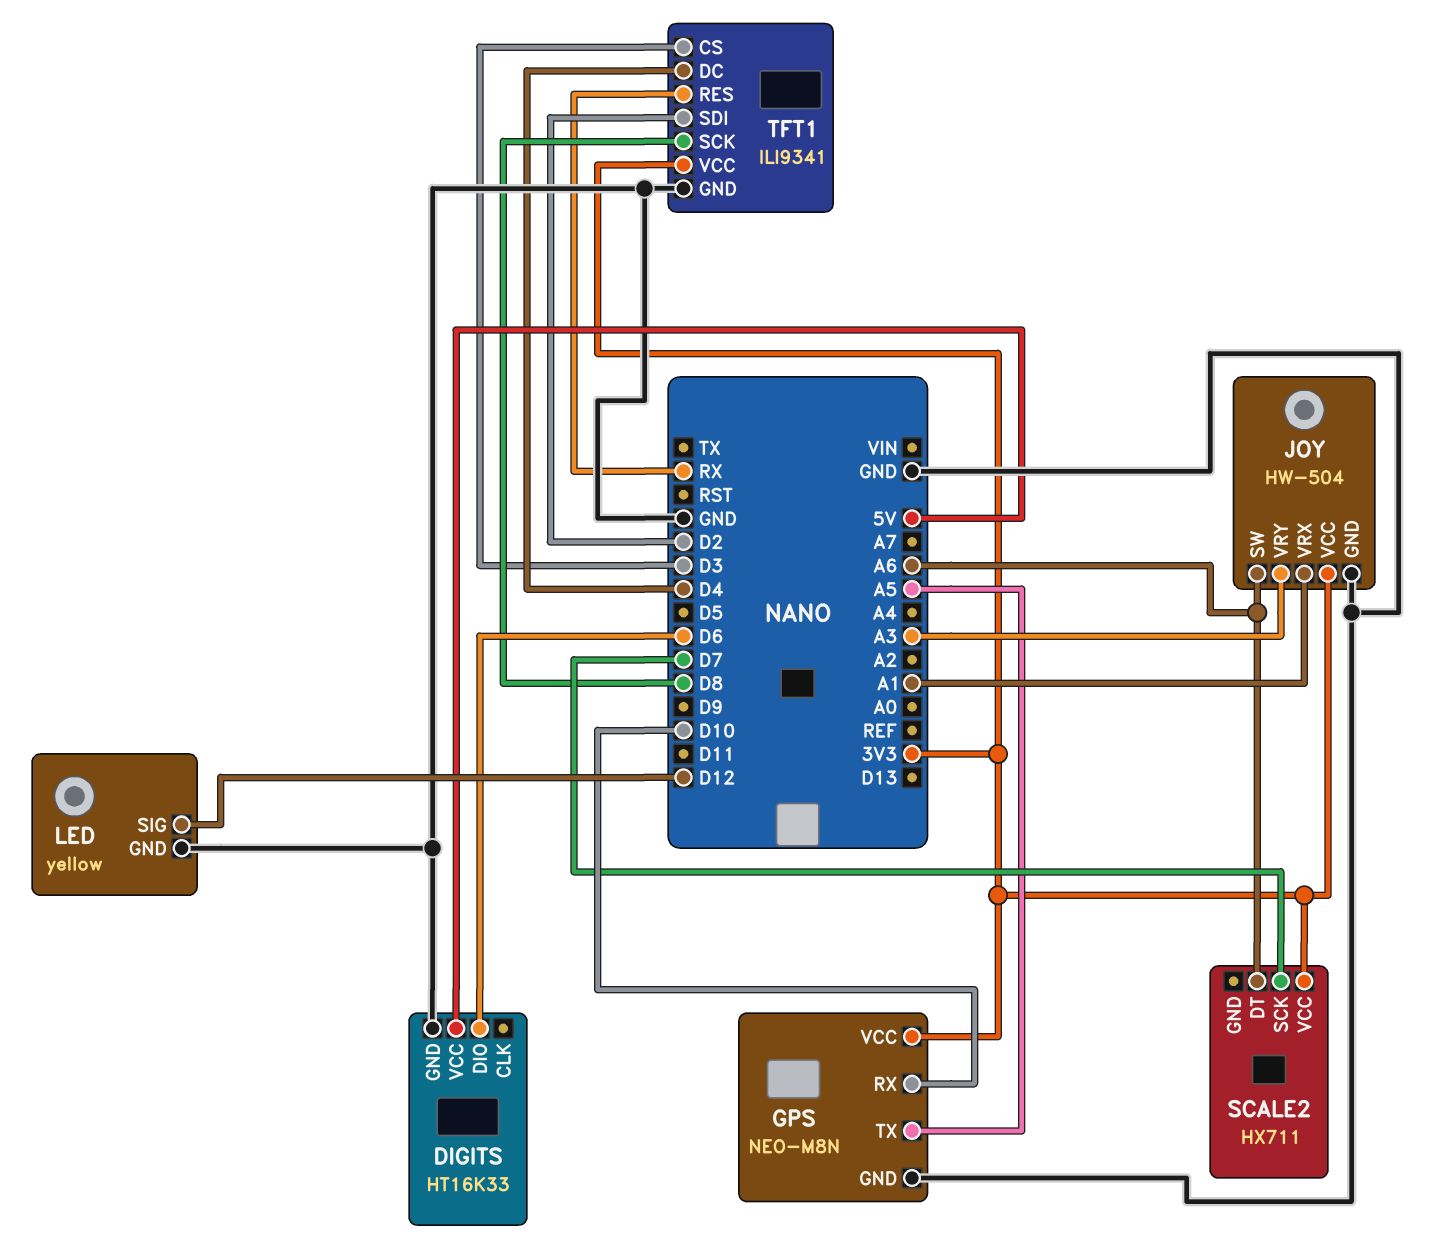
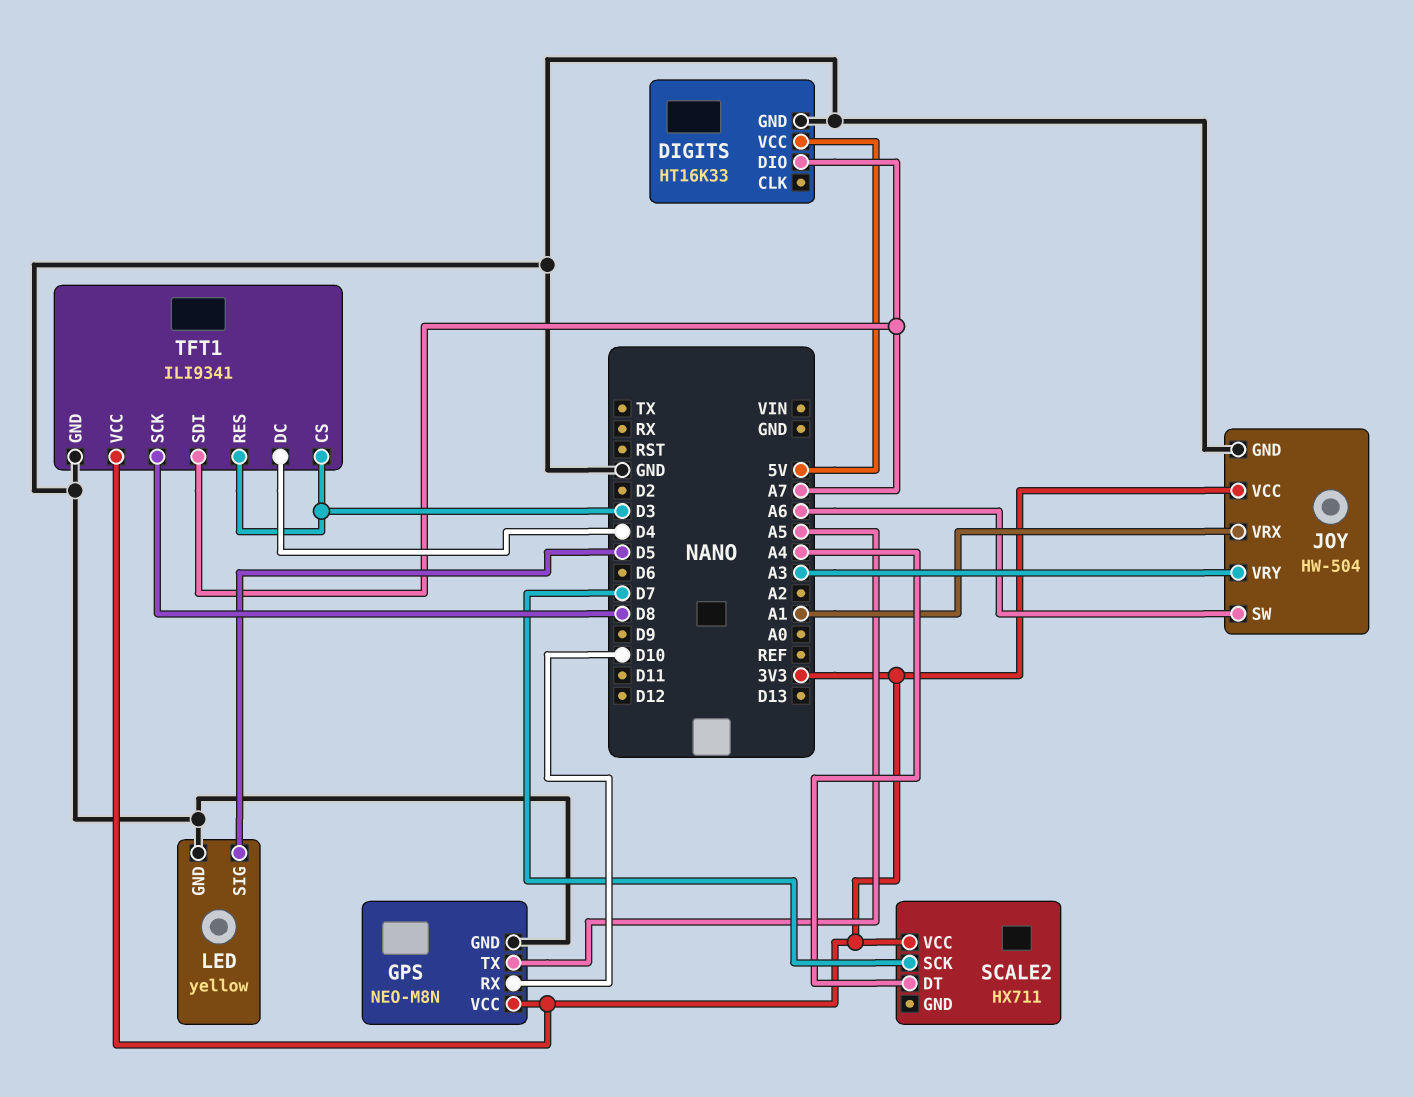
DIGITS pin DIO: D6 -> A7
LED pin SIG: D12 -> D5
SCALE2 pin DT: A6 -> A4
TFT1 pin RES: RX -> D3
TFT1 pin SDI: D2 -> A7

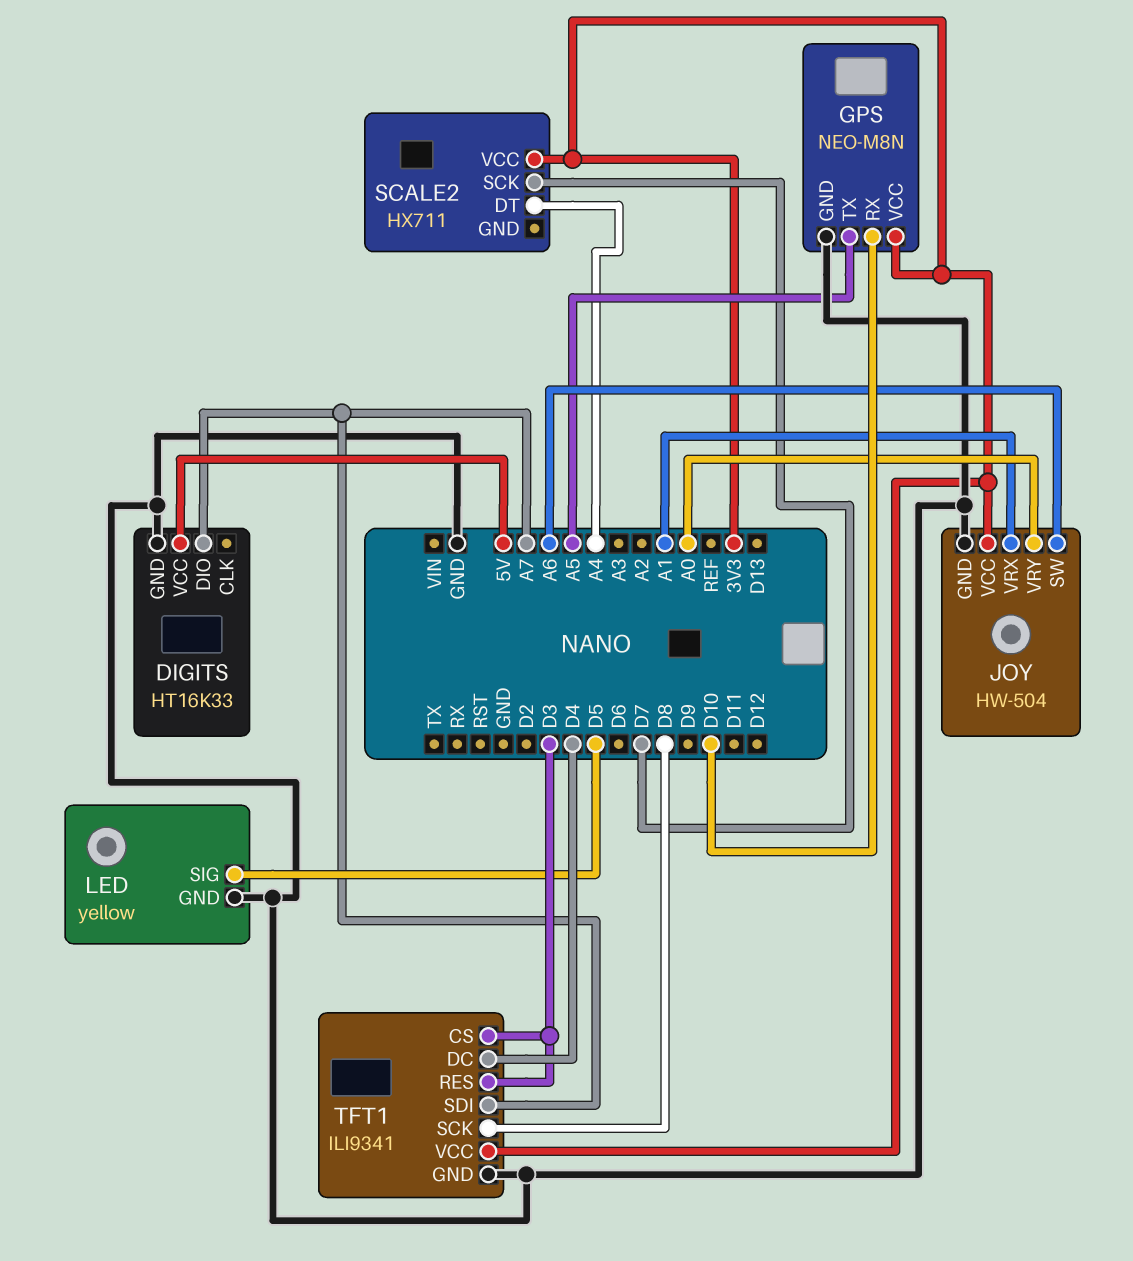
JOY pin VRY: A3 -> A0

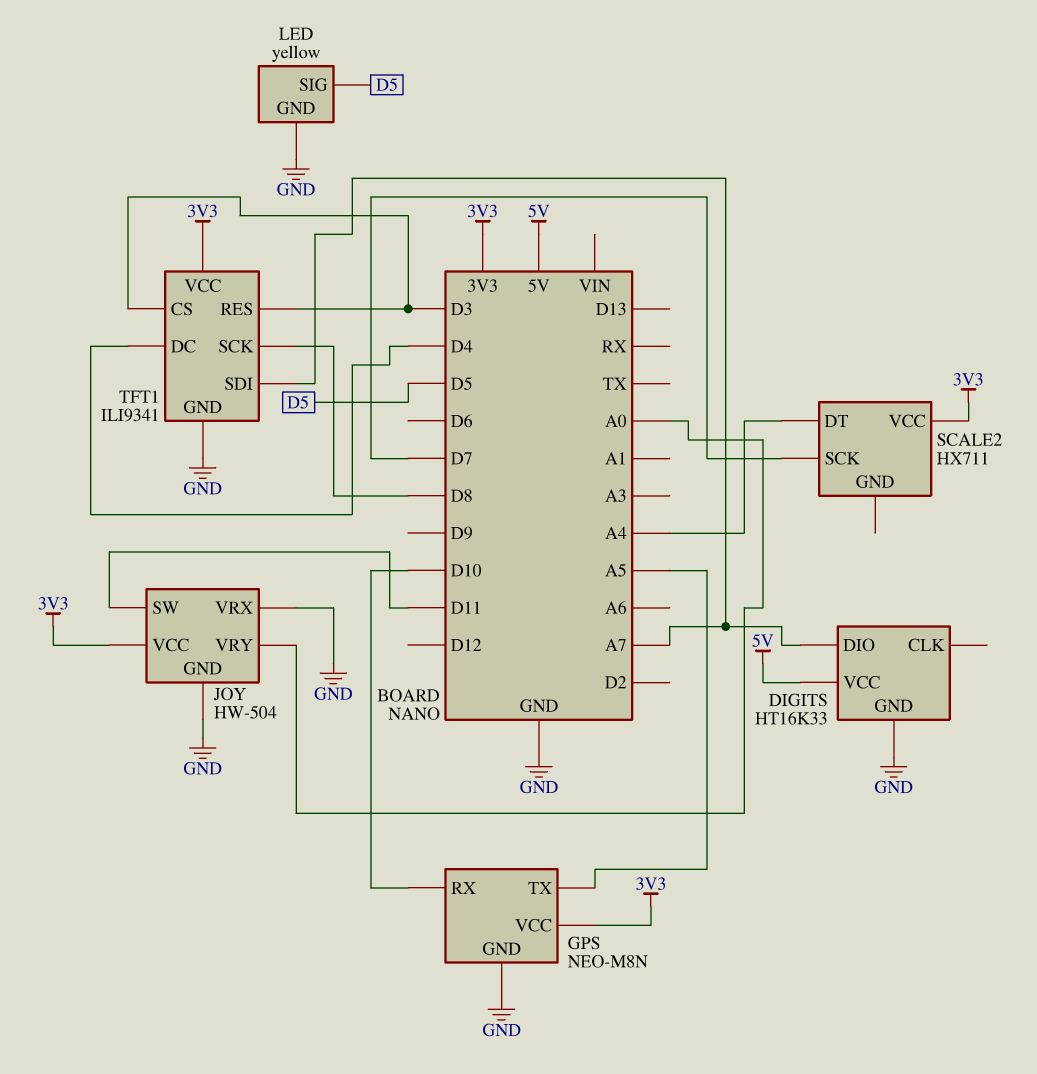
JOY pin SW: A6 -> D11
JOY pin VRX: A1 -> GND

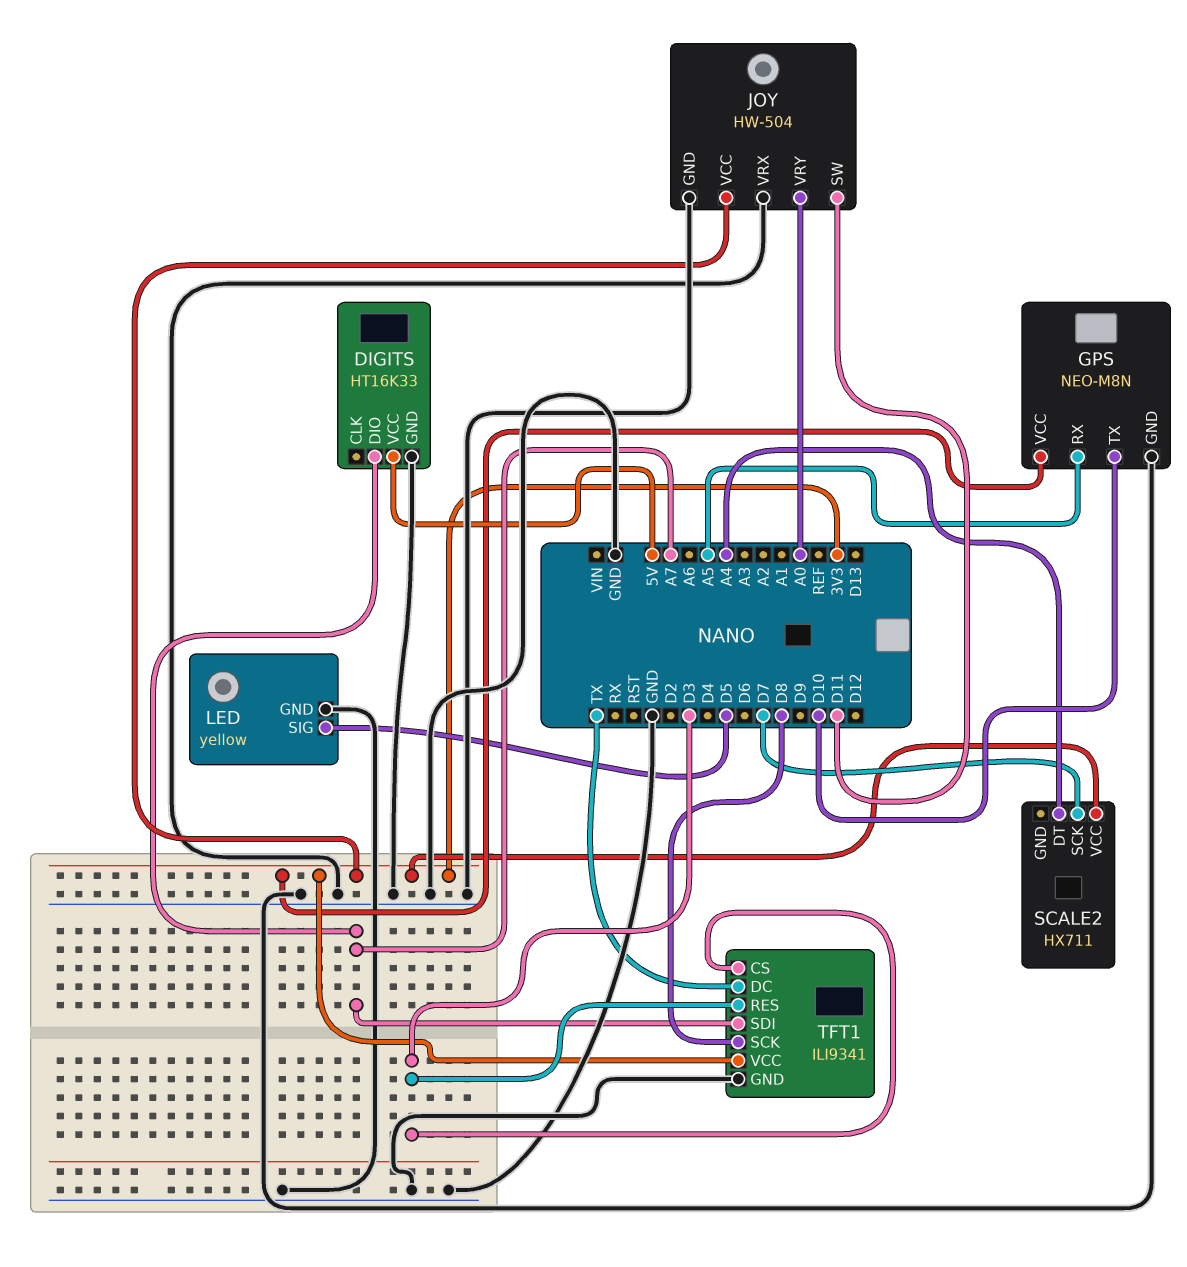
GPS pin RX: D10 -> A5
GPS pin TX: A5 -> D10
TFT1 pin DC: D4 -> TX

